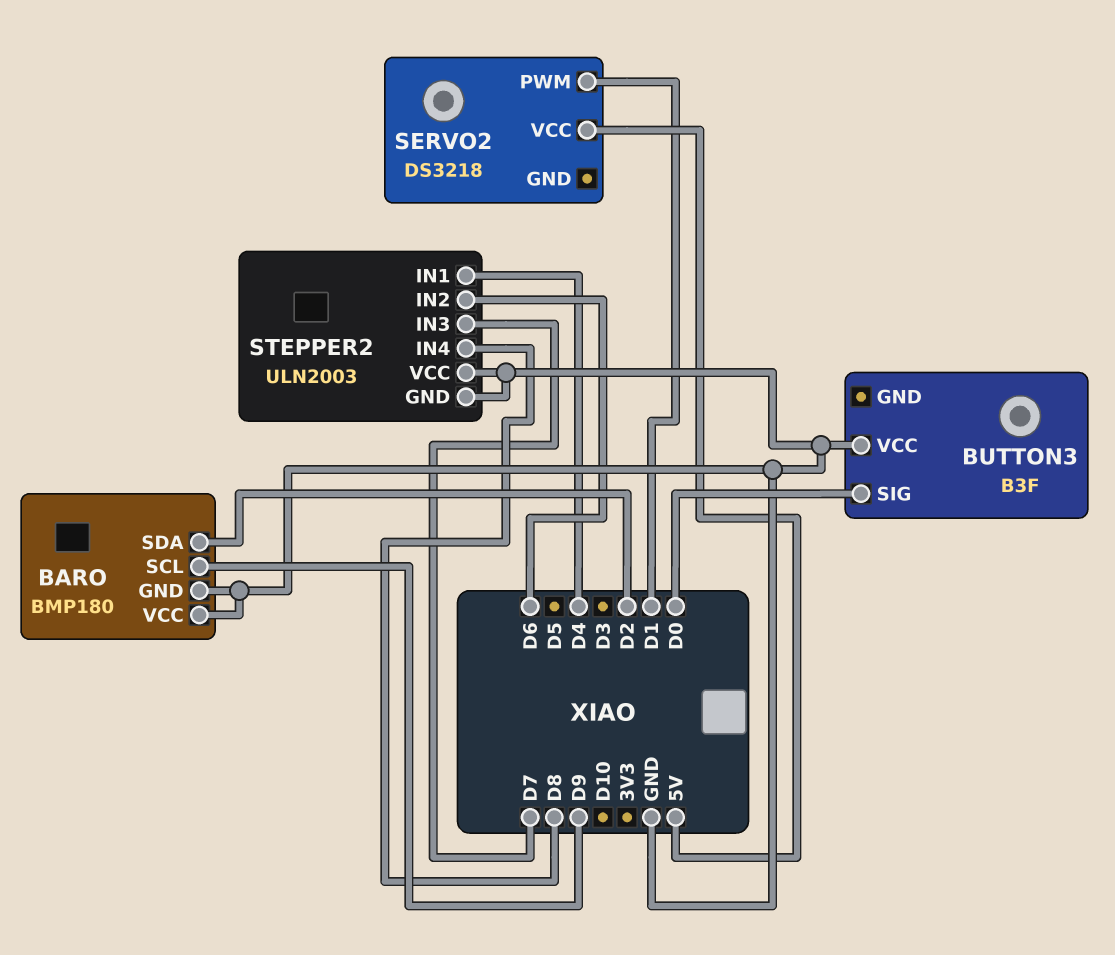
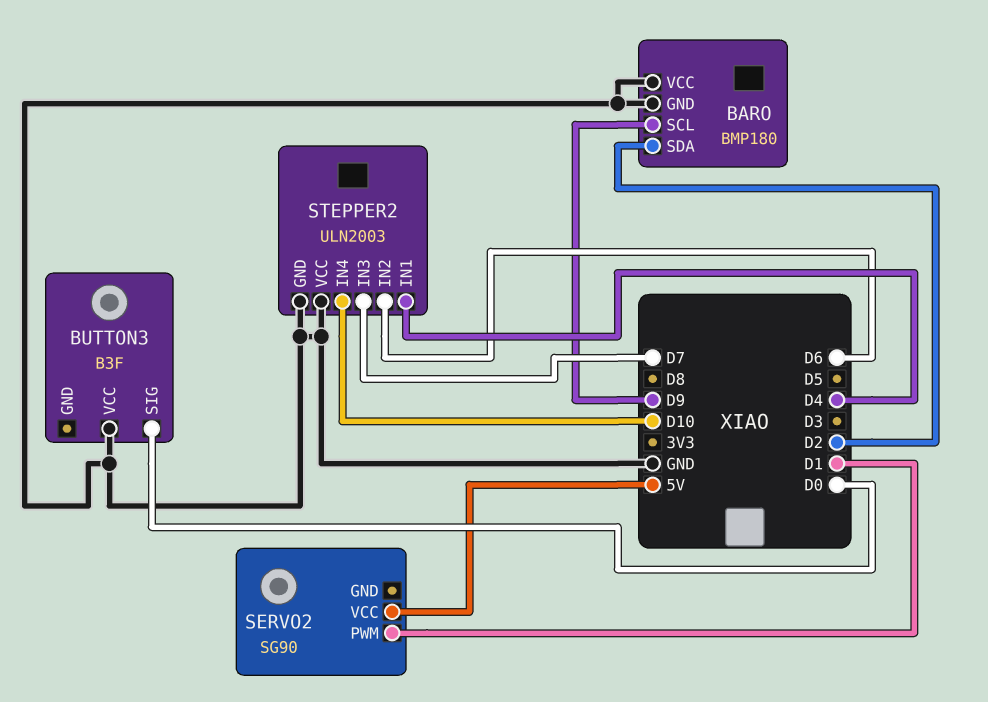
SERVO2: DS3218 -> SG90
STEPPER2 pin IN4: D8 -> D10

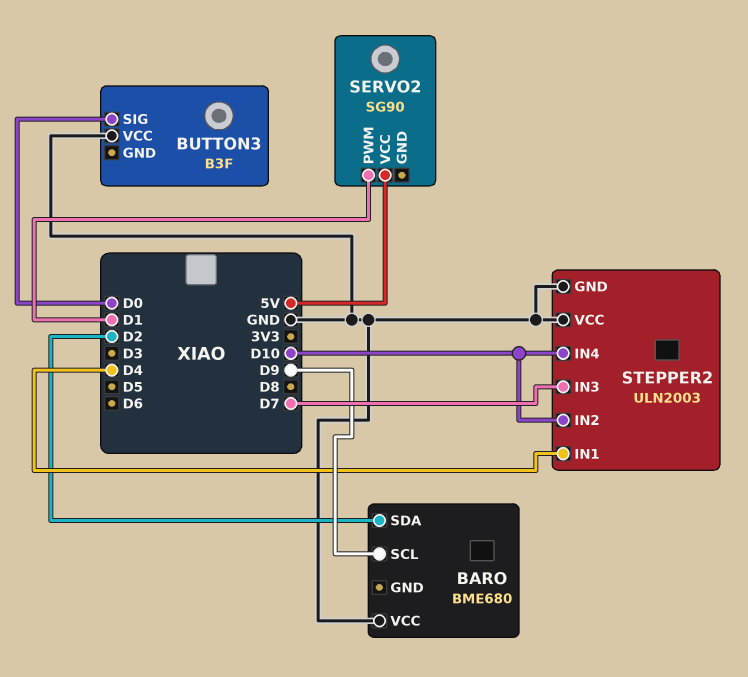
BARO: BMP180 -> BME680
BARO pin GND: GND -> none
STEPPER2 pin IN2: D6 -> D10

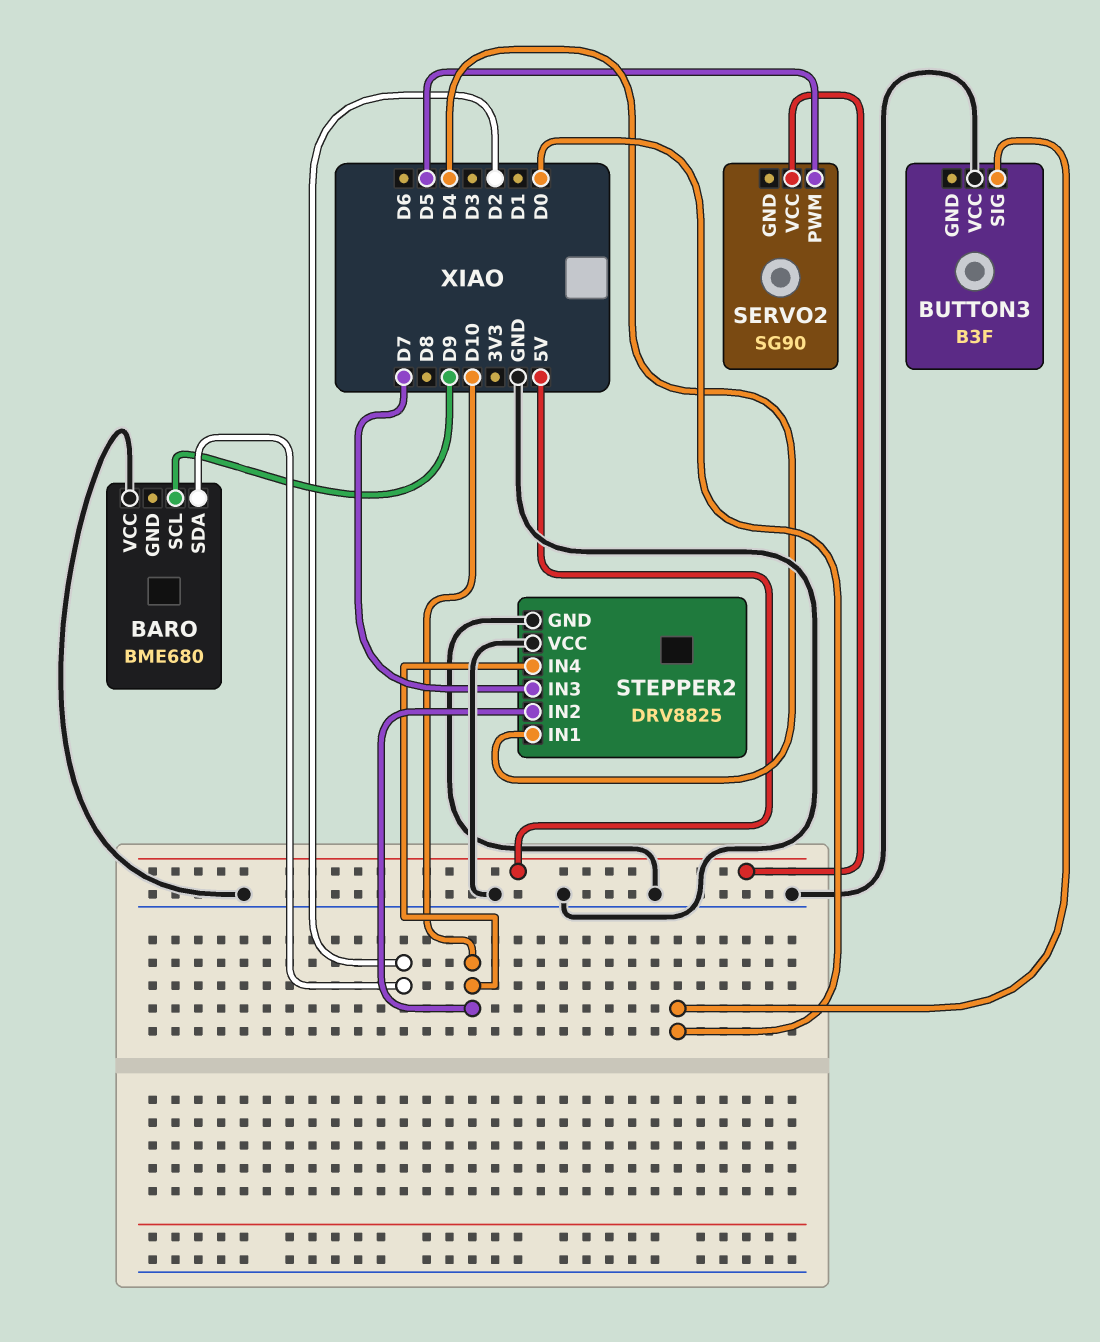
SERVO2 pin PWM: D1 -> D5
STEPPER2: ULN2003 -> DRV8825

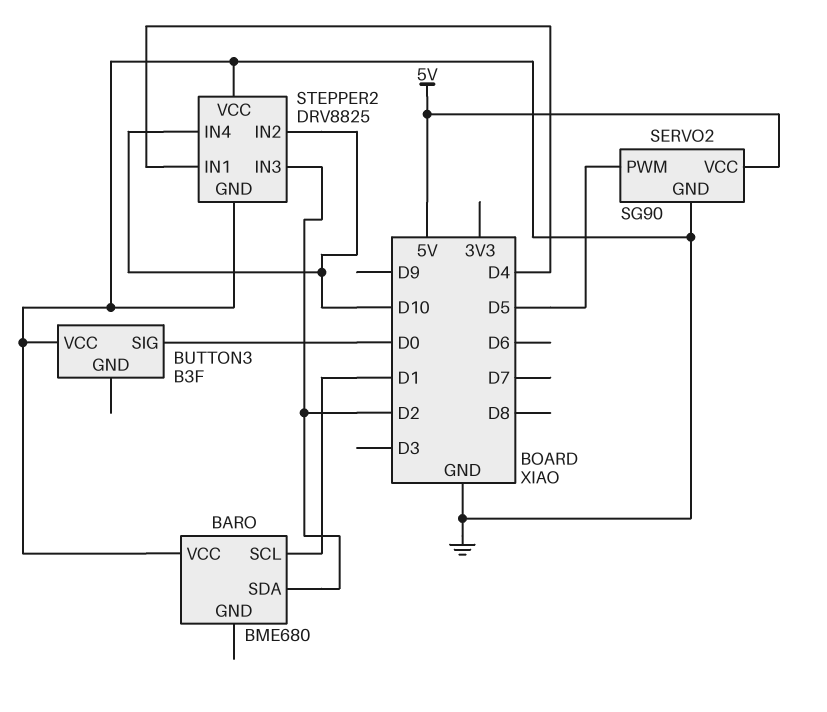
BARO pin SCL: D9 -> D1
SERVO2 pin GND: none -> GND
STEPPER2 pin IN3: D7 -> D2

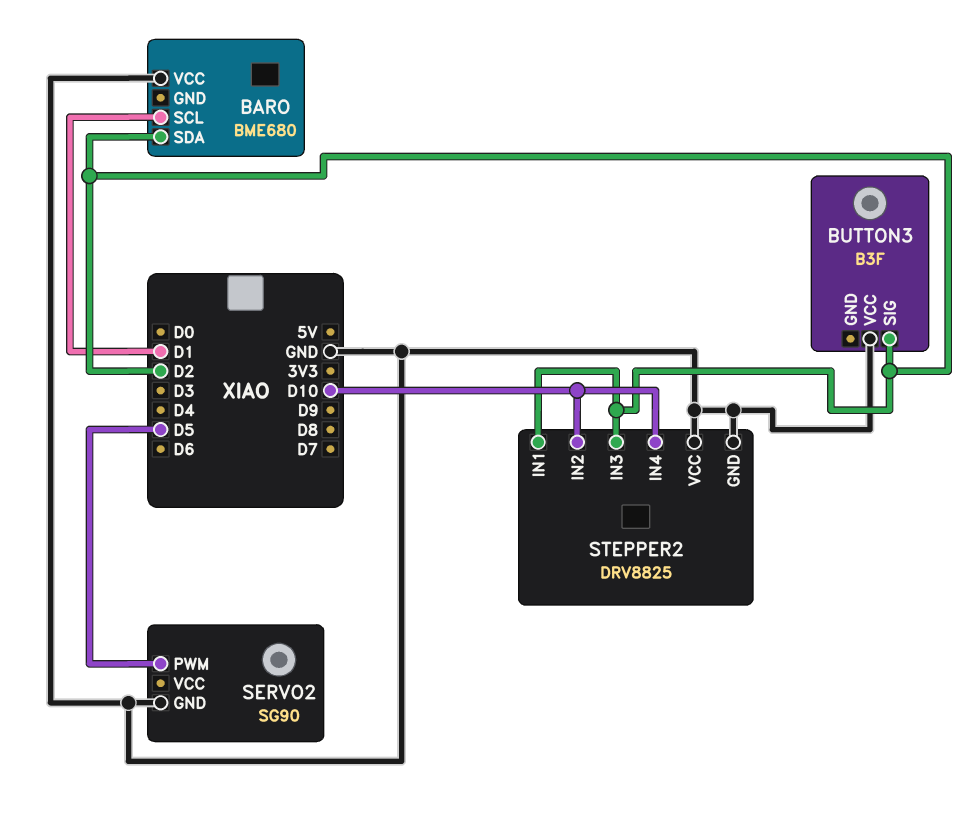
BUTTON3 pin SIG: D0 -> D2
SERVO2 pin VCC: 5V -> none
STEPPER2 pin IN1: D4 -> D2

